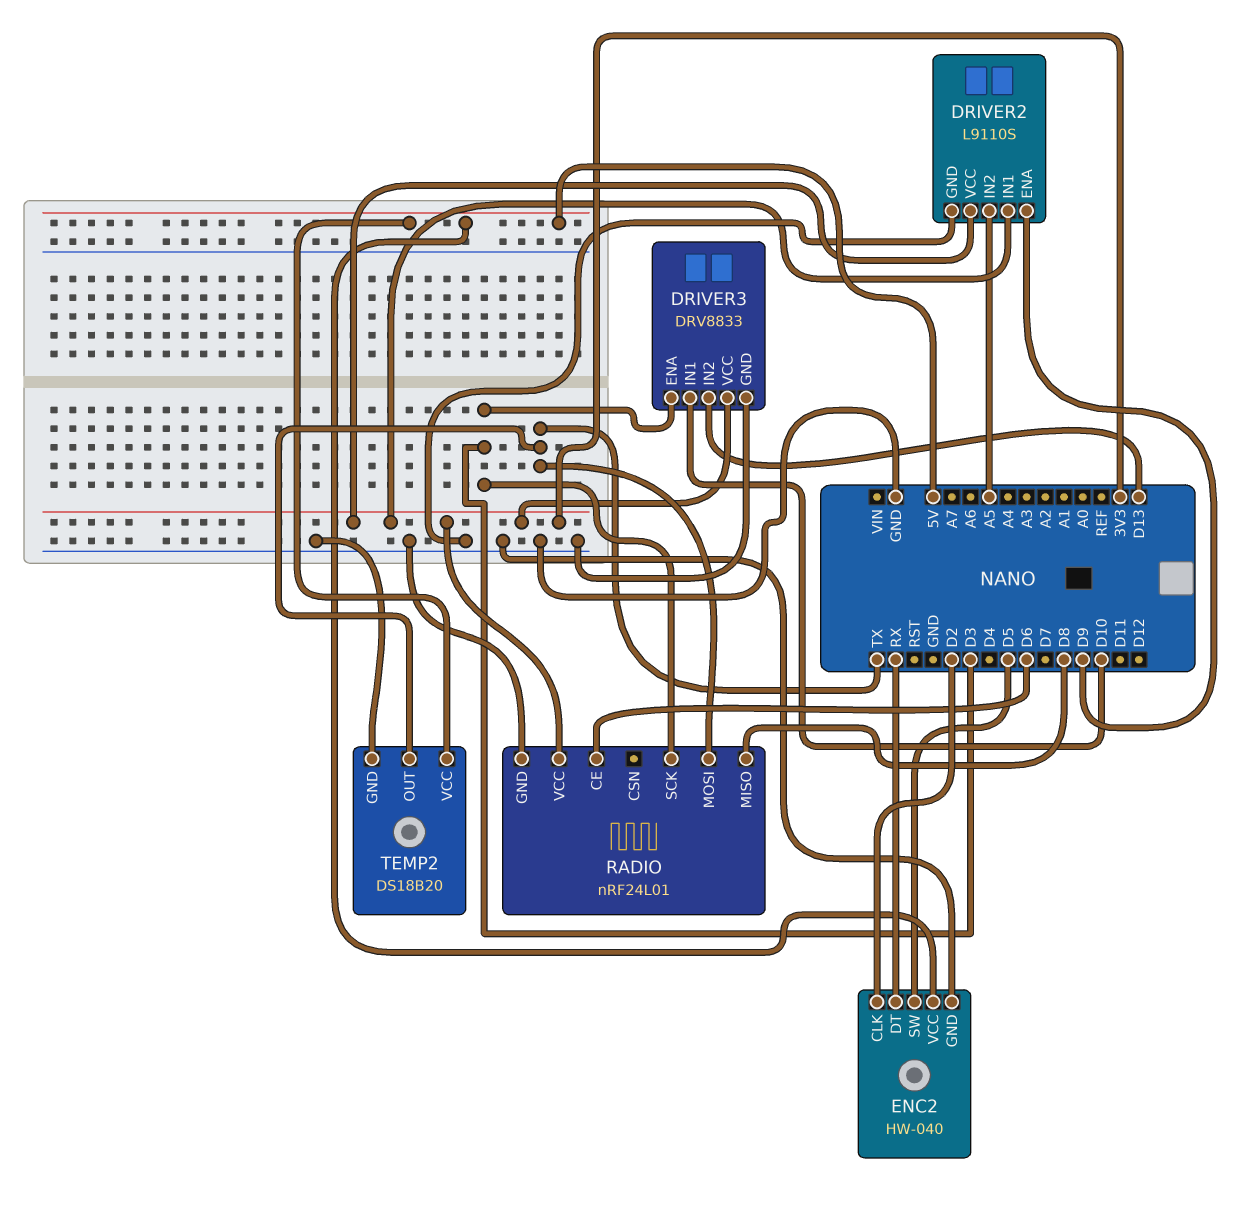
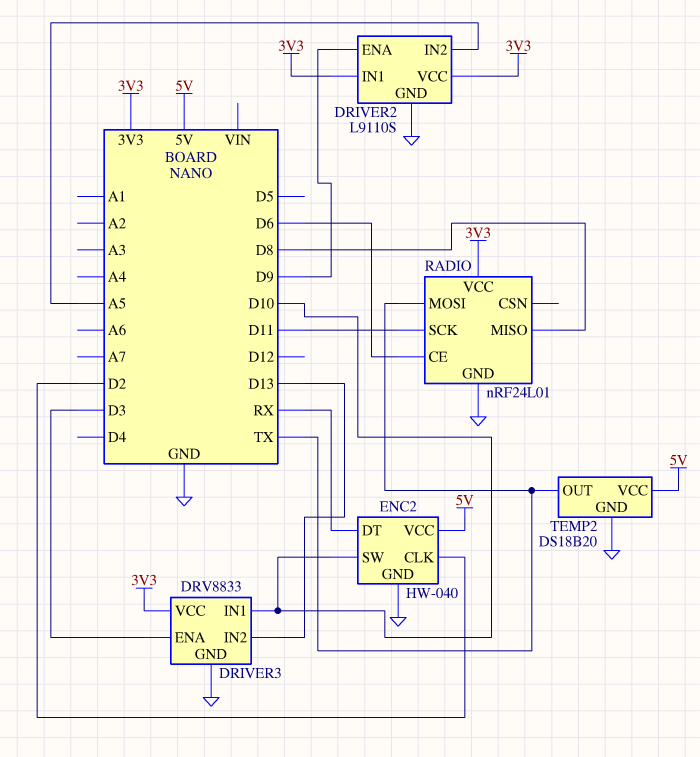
ENC2 pin SW: D5 -> D10
RADIO pin SCK: D3 -> D11

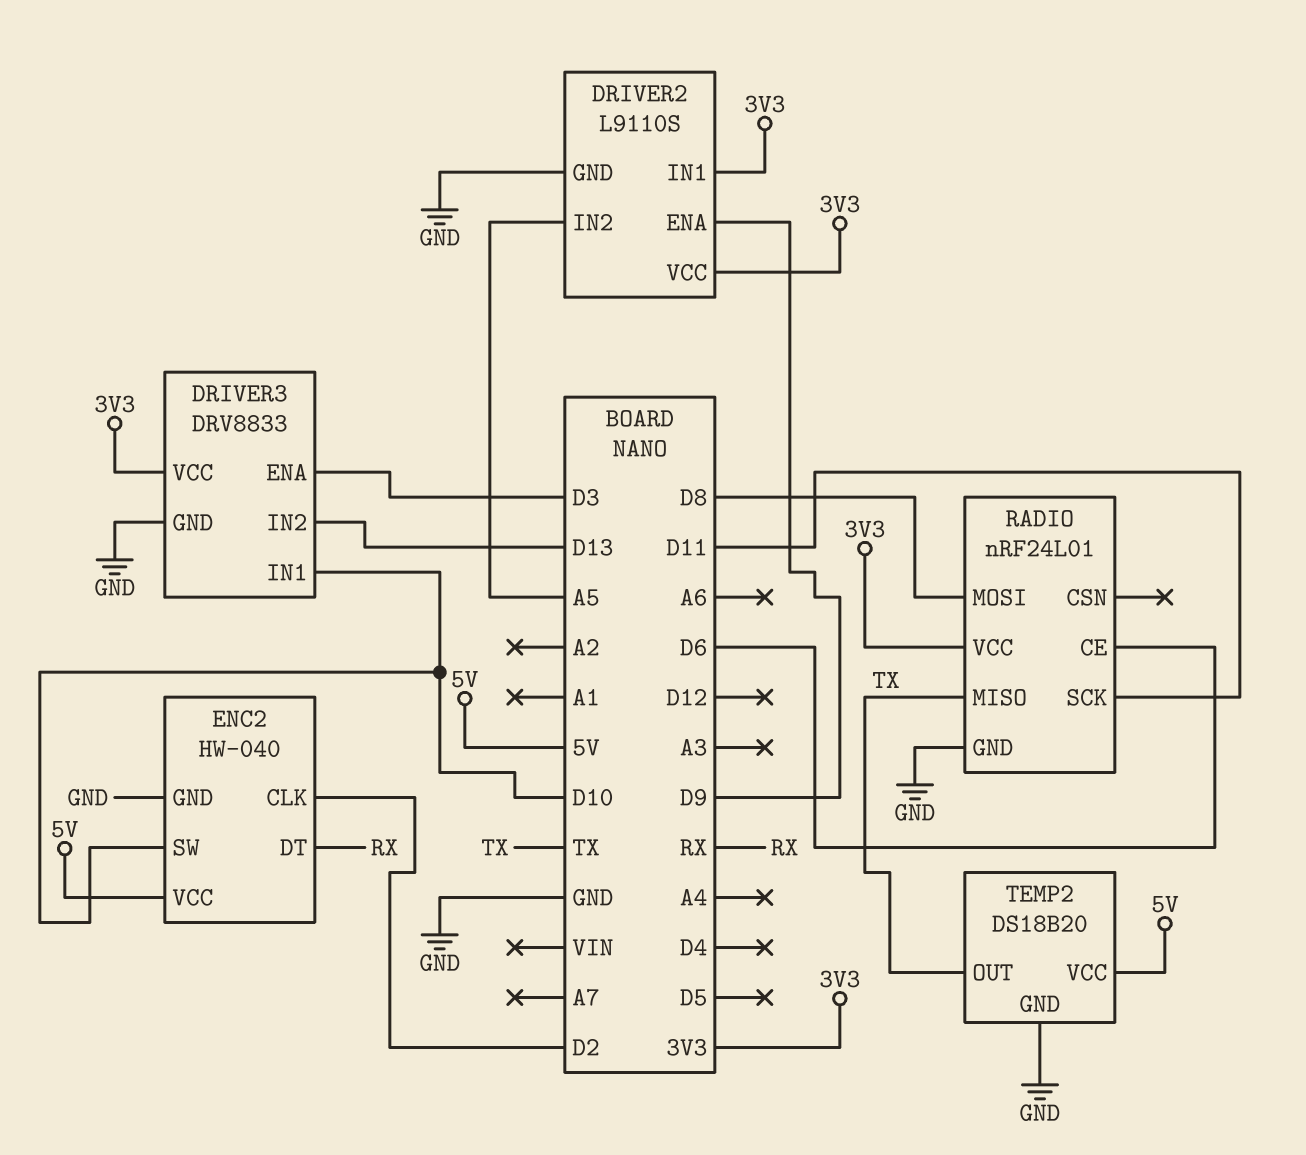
RADIO pin MISO: D8 -> TX
RADIO pin MOSI: TX -> D8

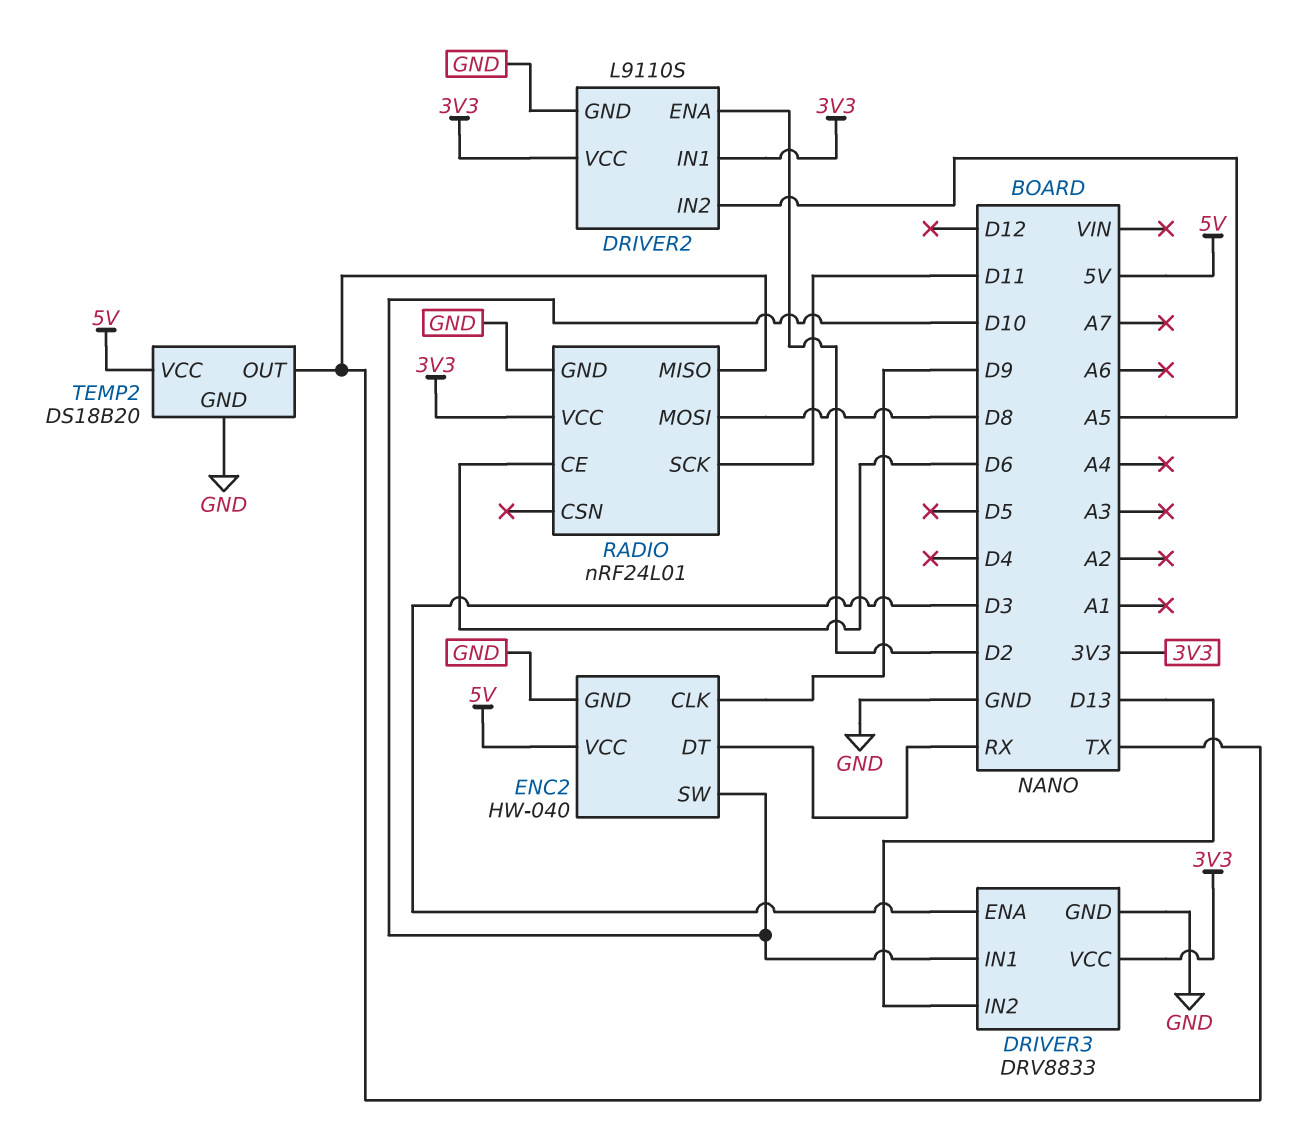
DRIVER2 pin ENA: D9 -> D2
ENC2 pin CLK: D2 -> D9

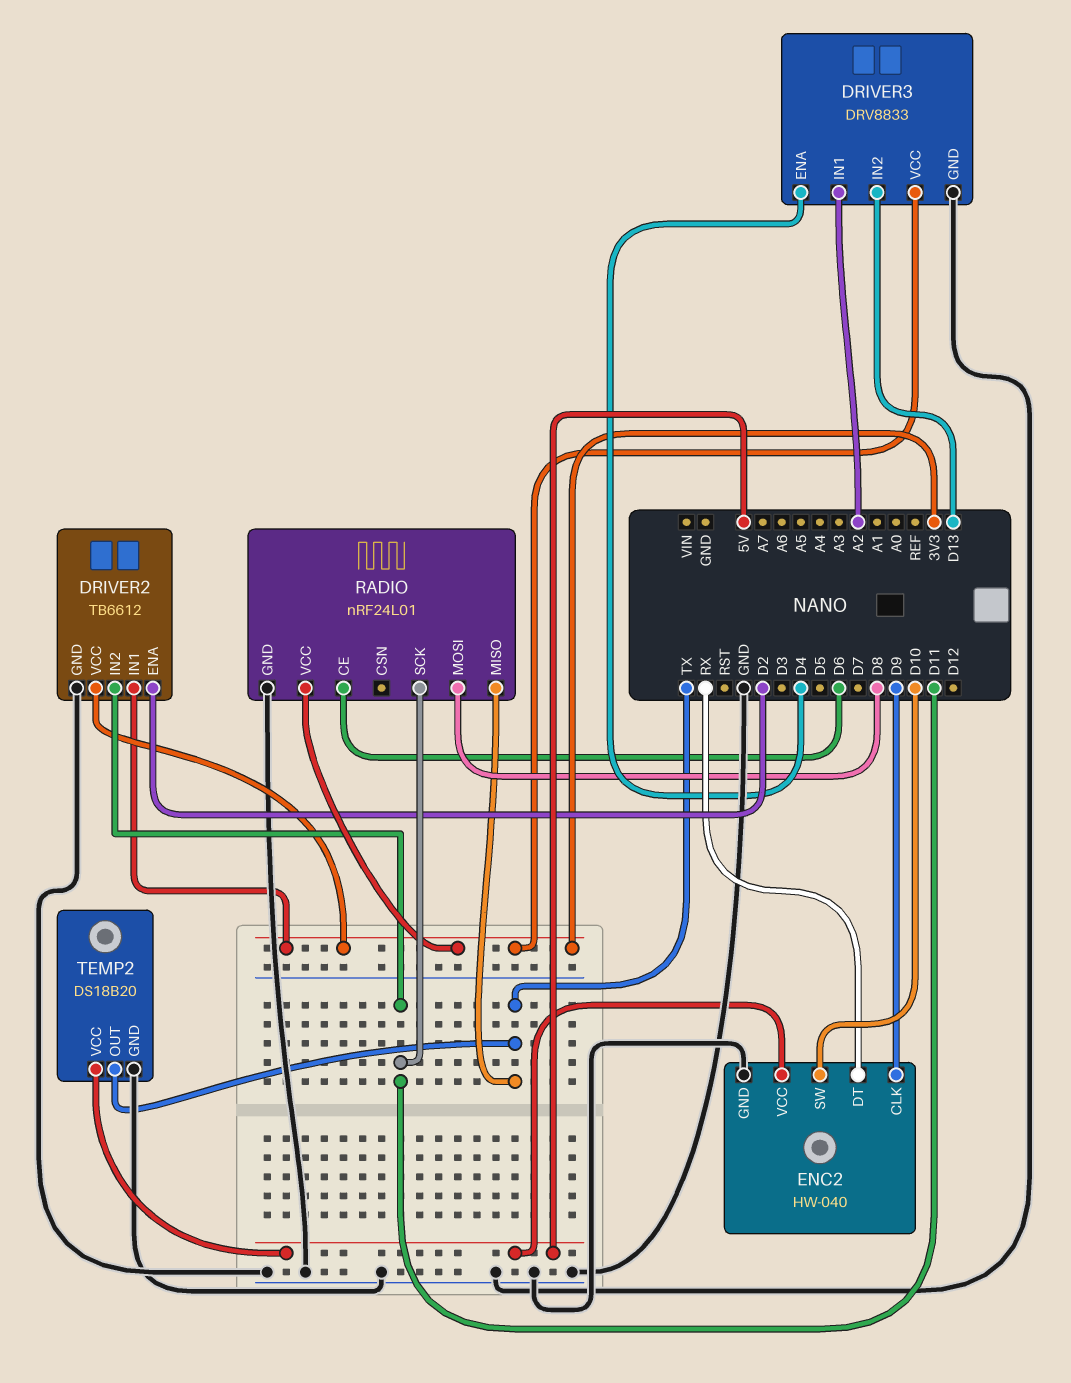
DRIVER2: L9110S -> TB6612
DRIVER2 pin IN2: A5 -> D11
DRIVER3 pin ENA: D3 -> D4
DRIVER3 pin IN1: D10 -> A2

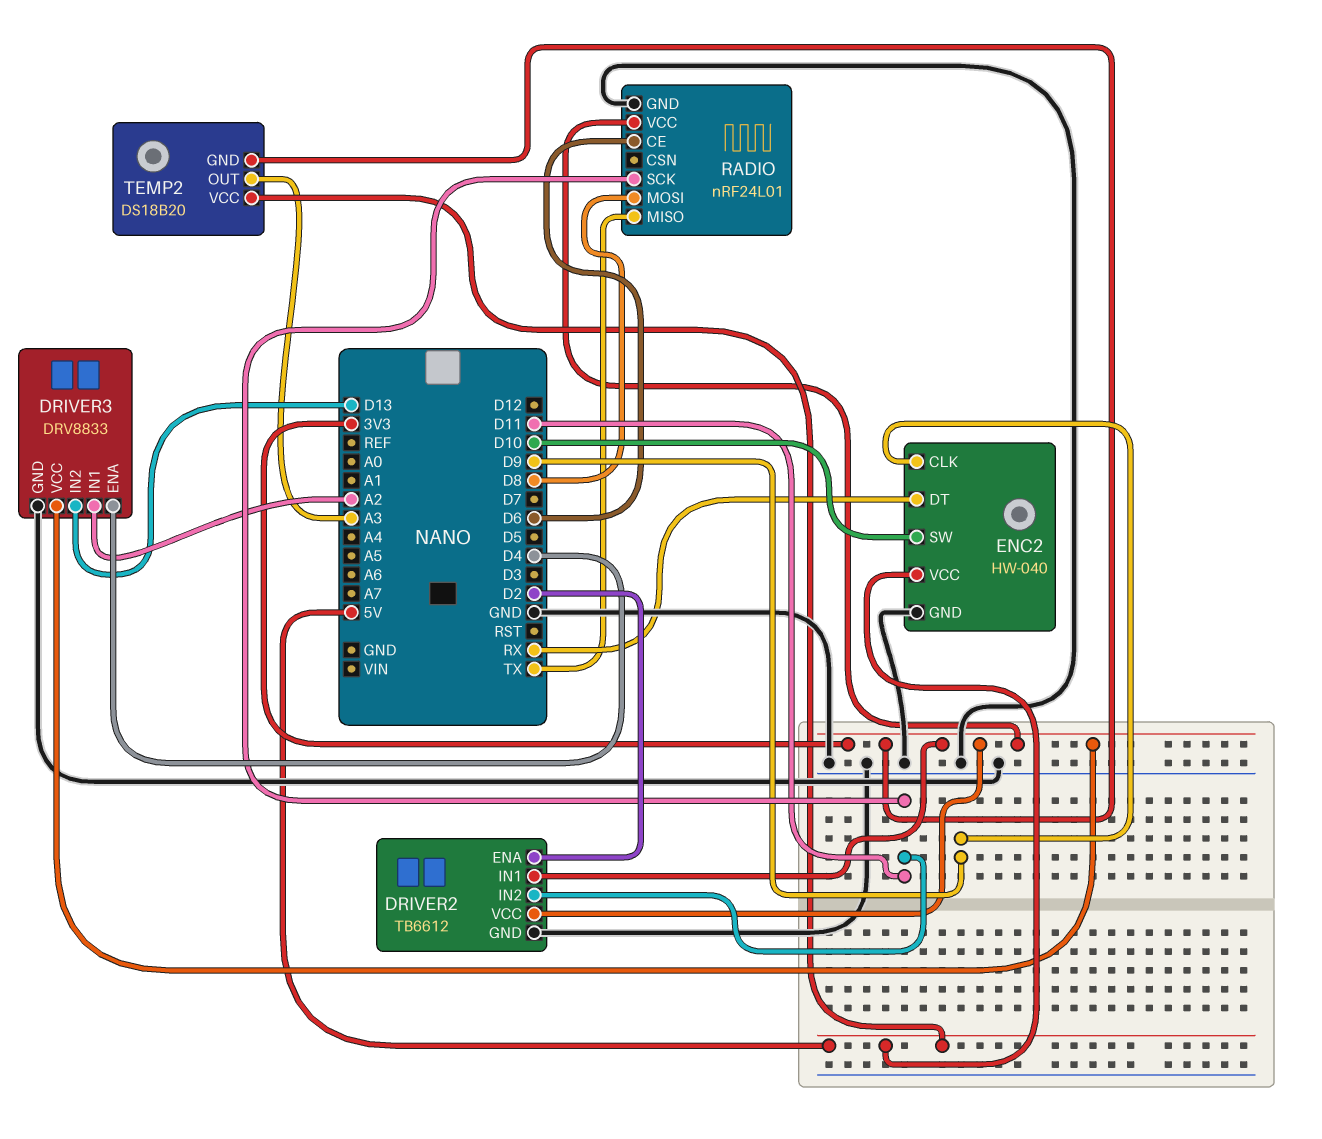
TEMP2 pin GND: GND -> 3V3
TEMP2 pin OUT: TX -> A3

